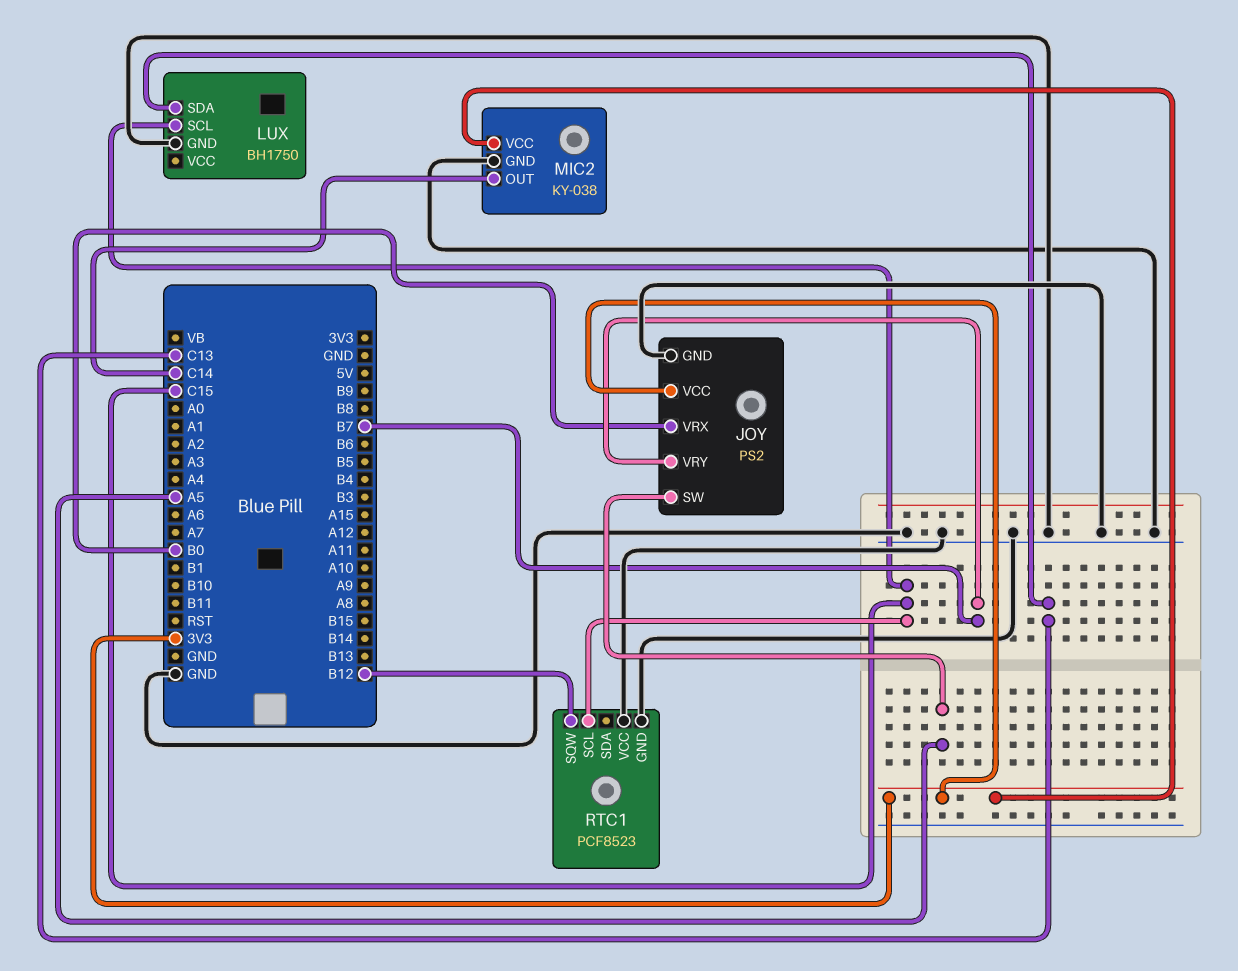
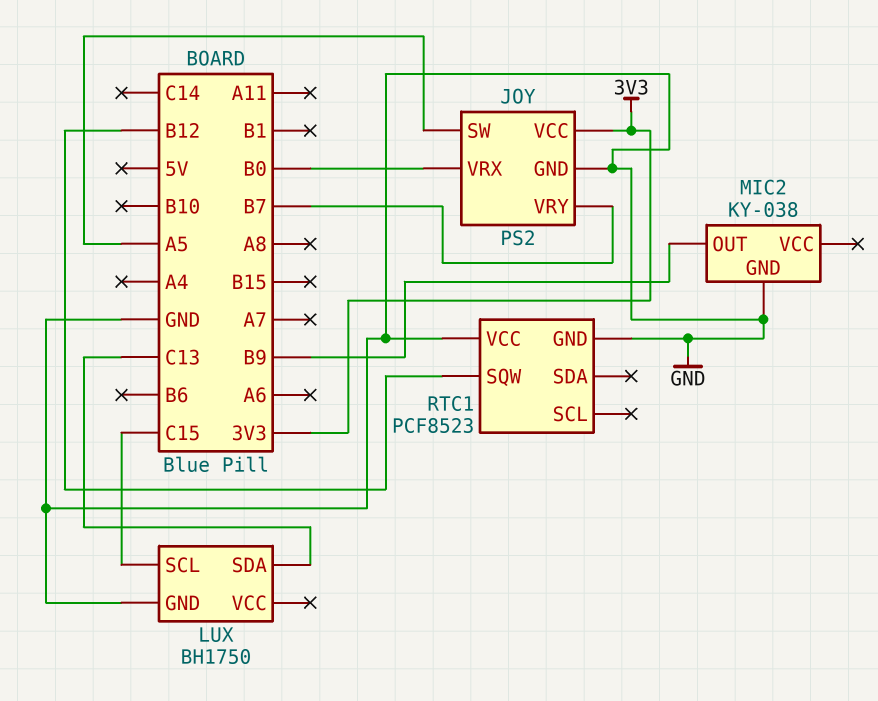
MIC2 pin OUT: C14 -> B9
MIC2 pin VCC: 3V3 -> none
RTC1 pin SCL: C15 -> none

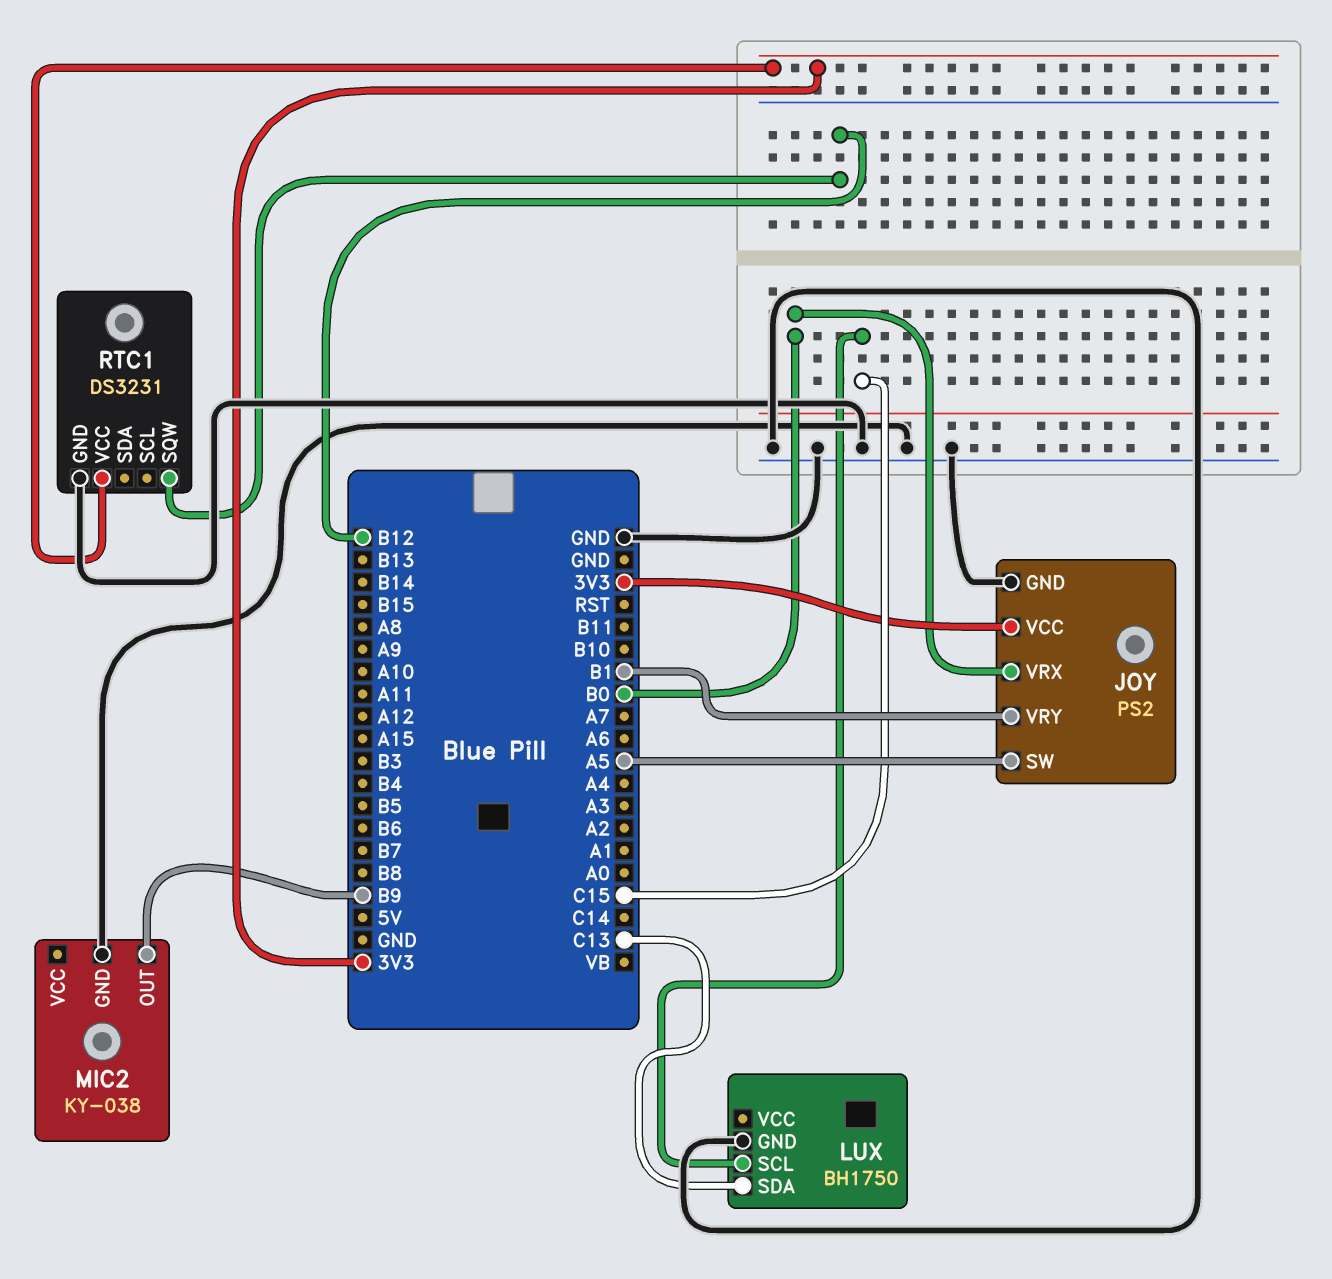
JOY pin VRY: B7 -> B1
RTC1: PCF8523 -> DS3231
RTC1 pin VCC: GND -> 3V3

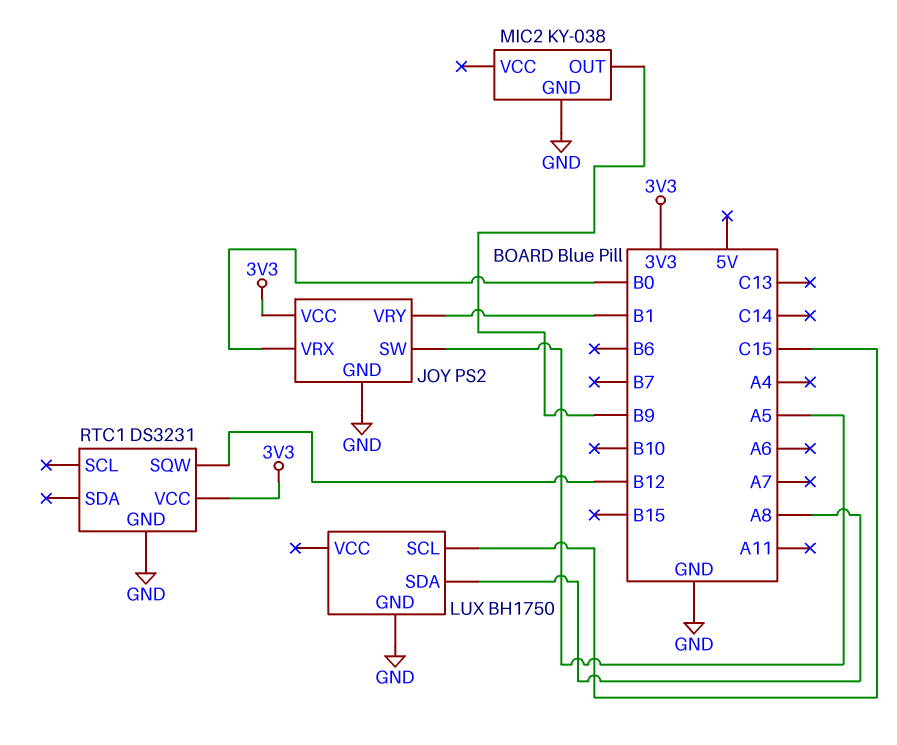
LUX pin SDA: C13 -> A8

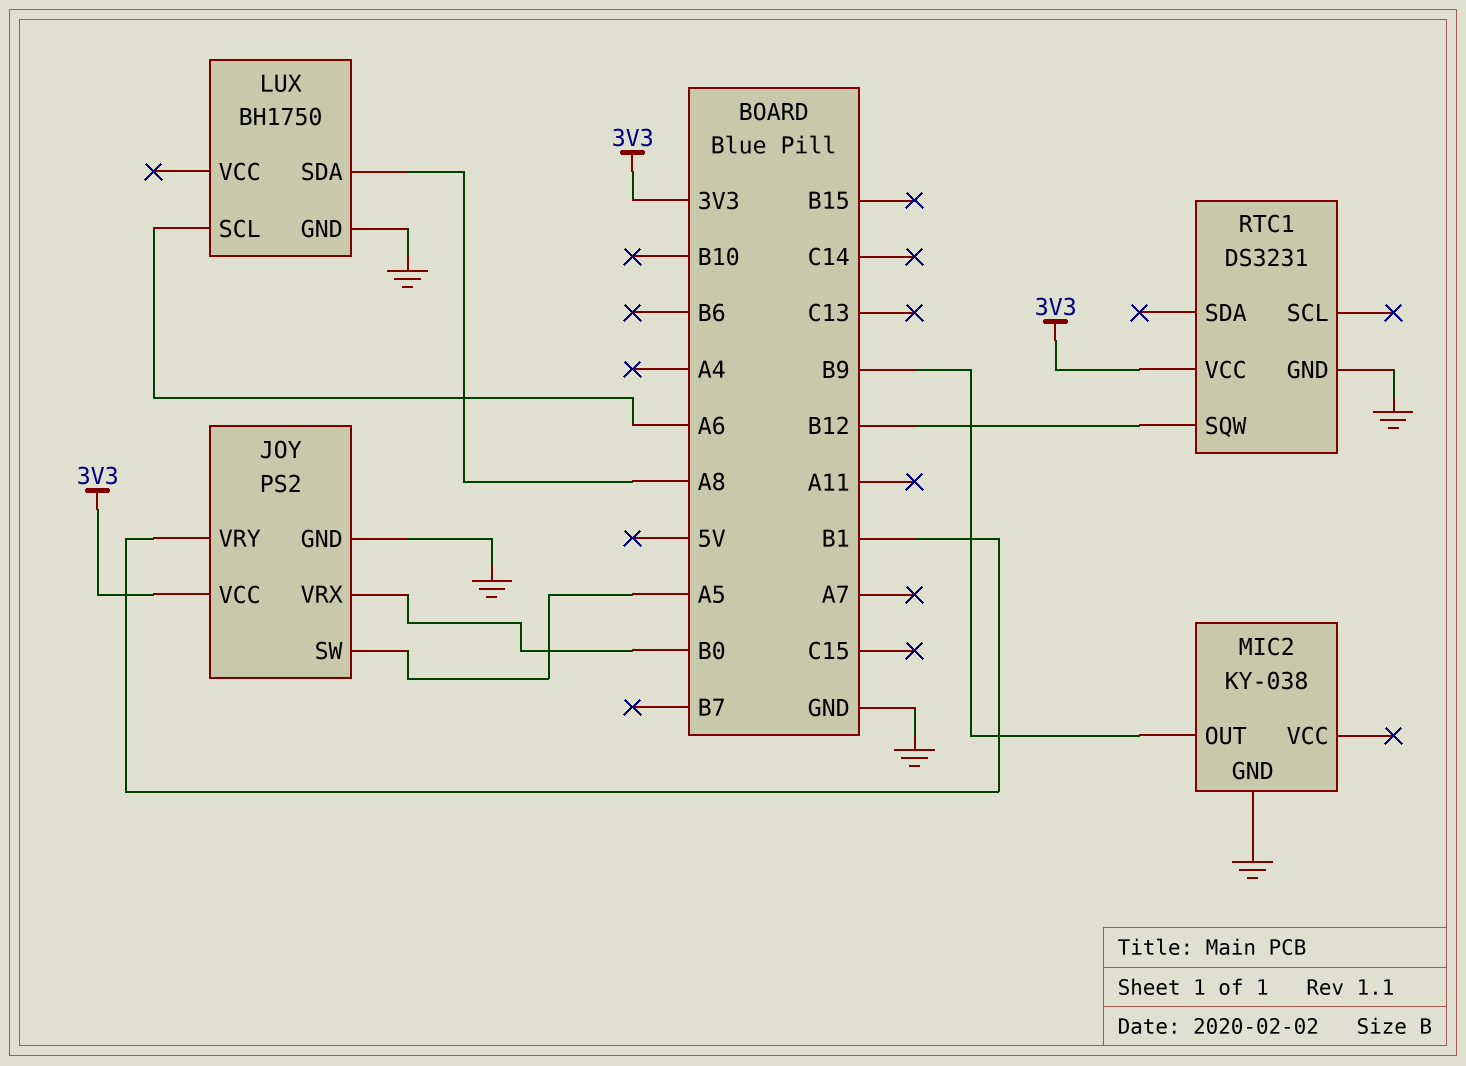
LUX pin SCL: C15 -> A6

